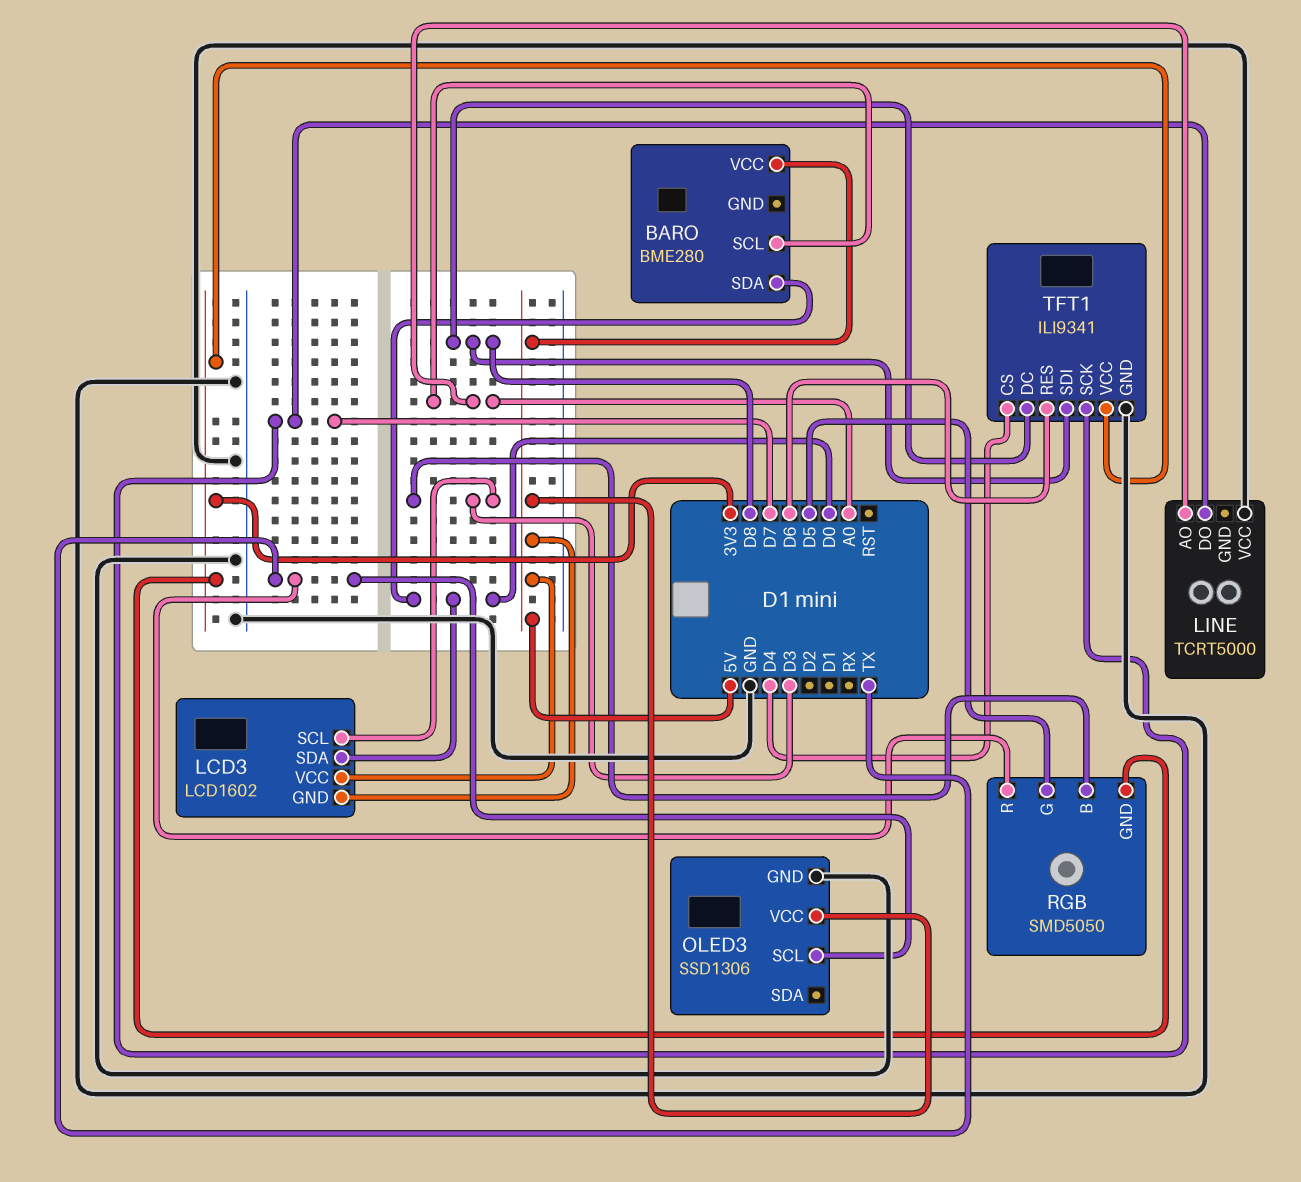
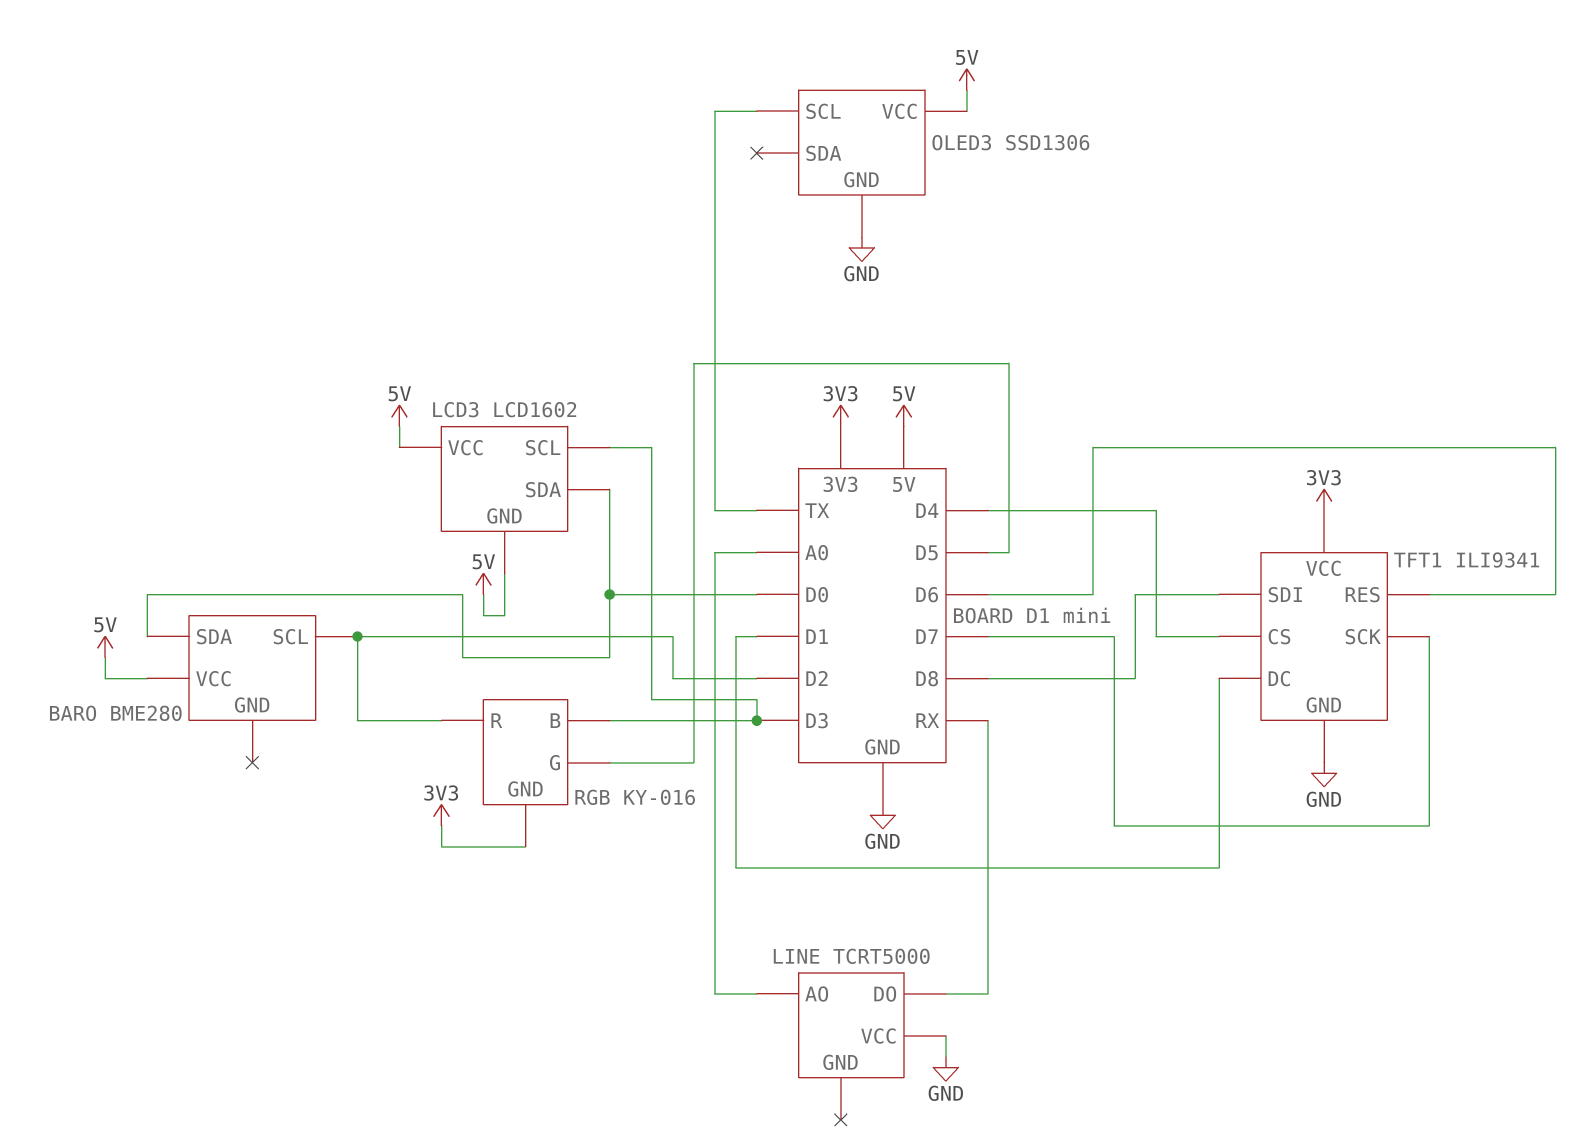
BARO pin SCL: A0 -> D2
LINE pin DO: D7 -> RX
RGB: SMD5050 -> KY-016
RGB pin R: TX -> D2
TFT1 pin DC: D8 -> D1

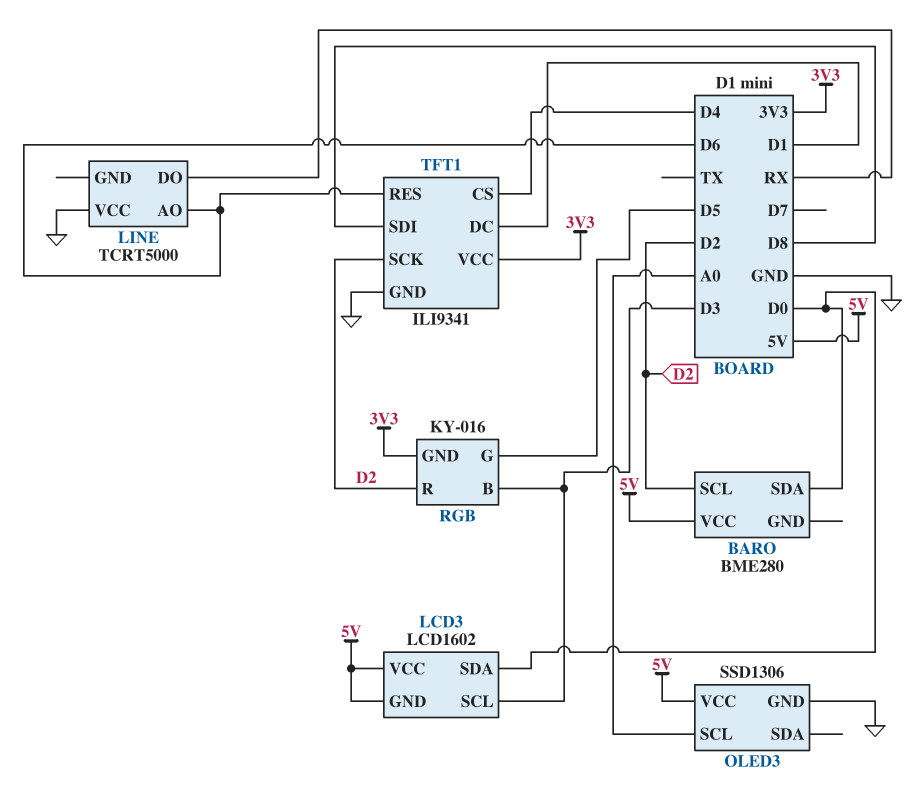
LINE pin AO: A0 -> D6
OLED3 pin SCL: TX -> A0
TFT1 pin SCK: D7 -> D2

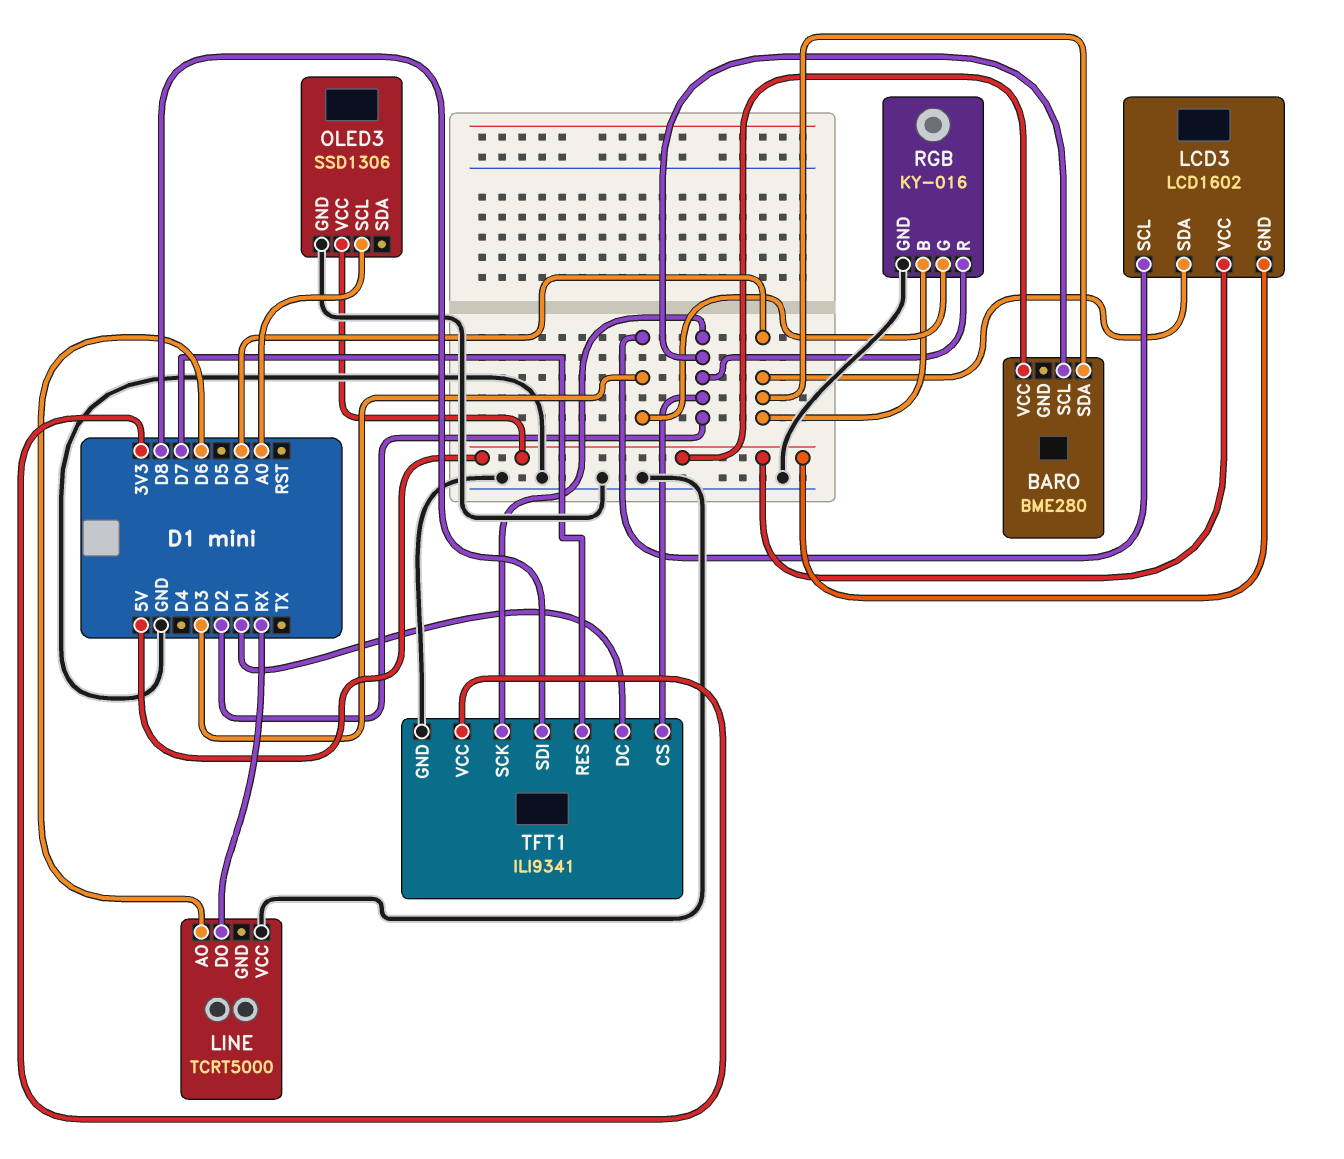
RGB pin B: D3 -> D0
RGB pin G: D5 -> D3
RGB pin GND: 3V3 -> GND
TFT1 pin CS: D4 -> D2
TFT1 pin RES: D6 -> D7

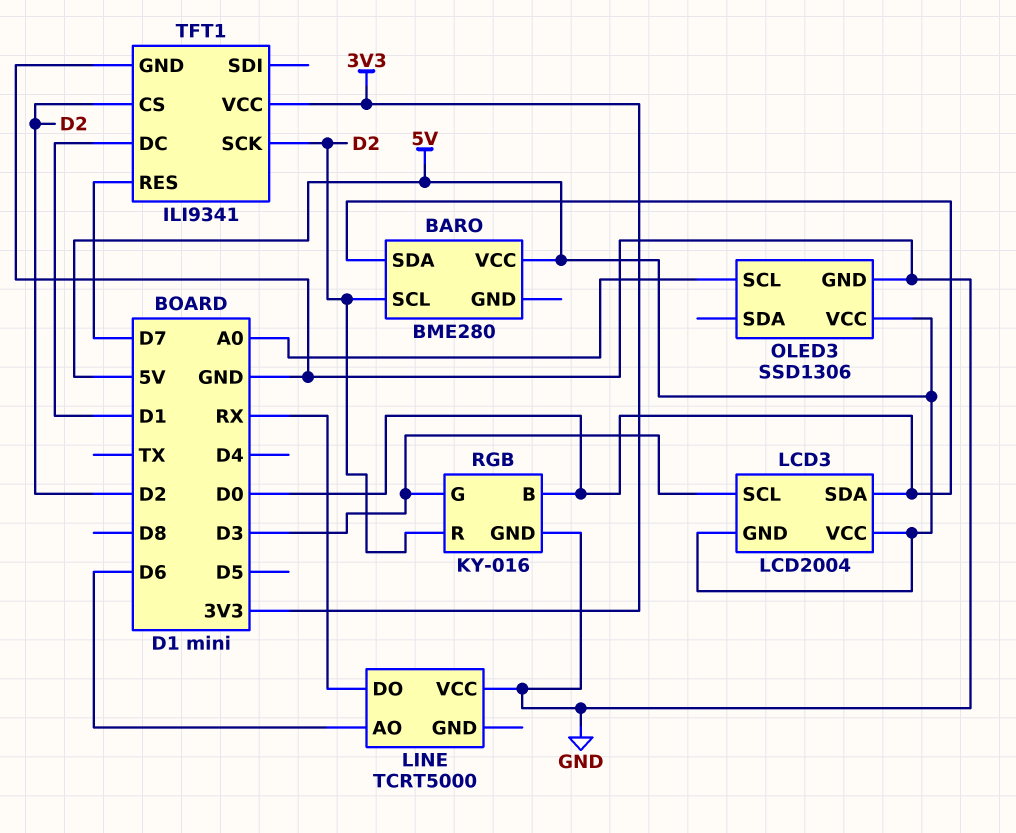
LCD3: LCD1602 -> LCD2004
TFT1 pin SDI: D8 -> none

